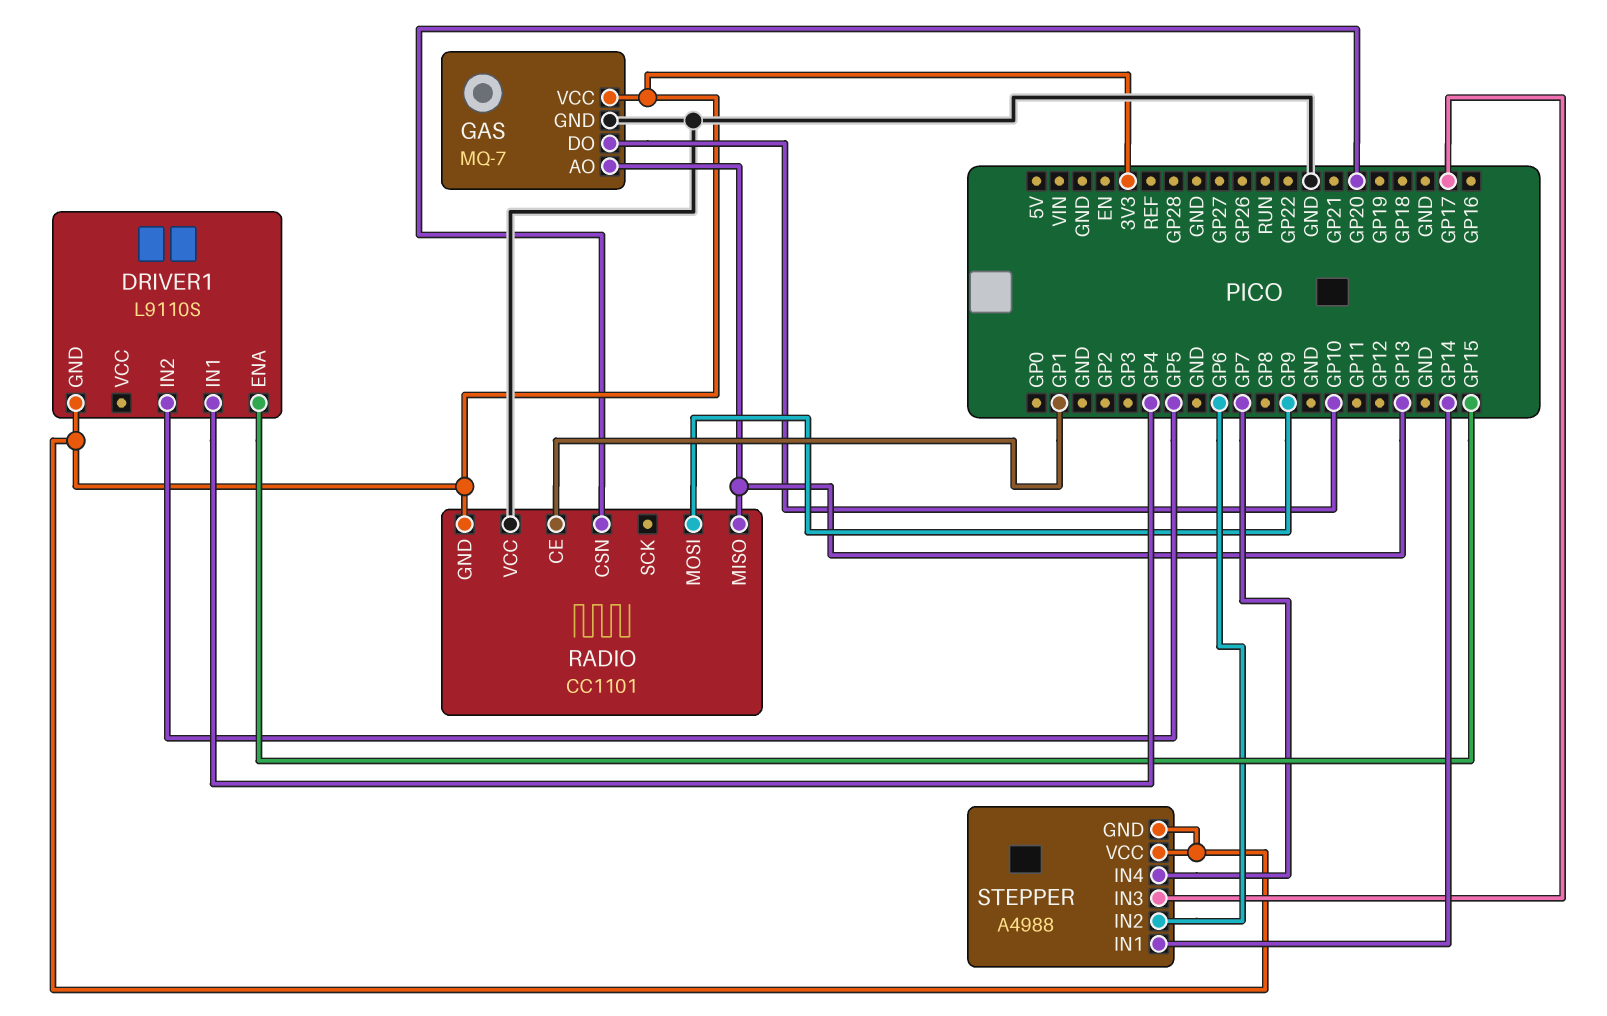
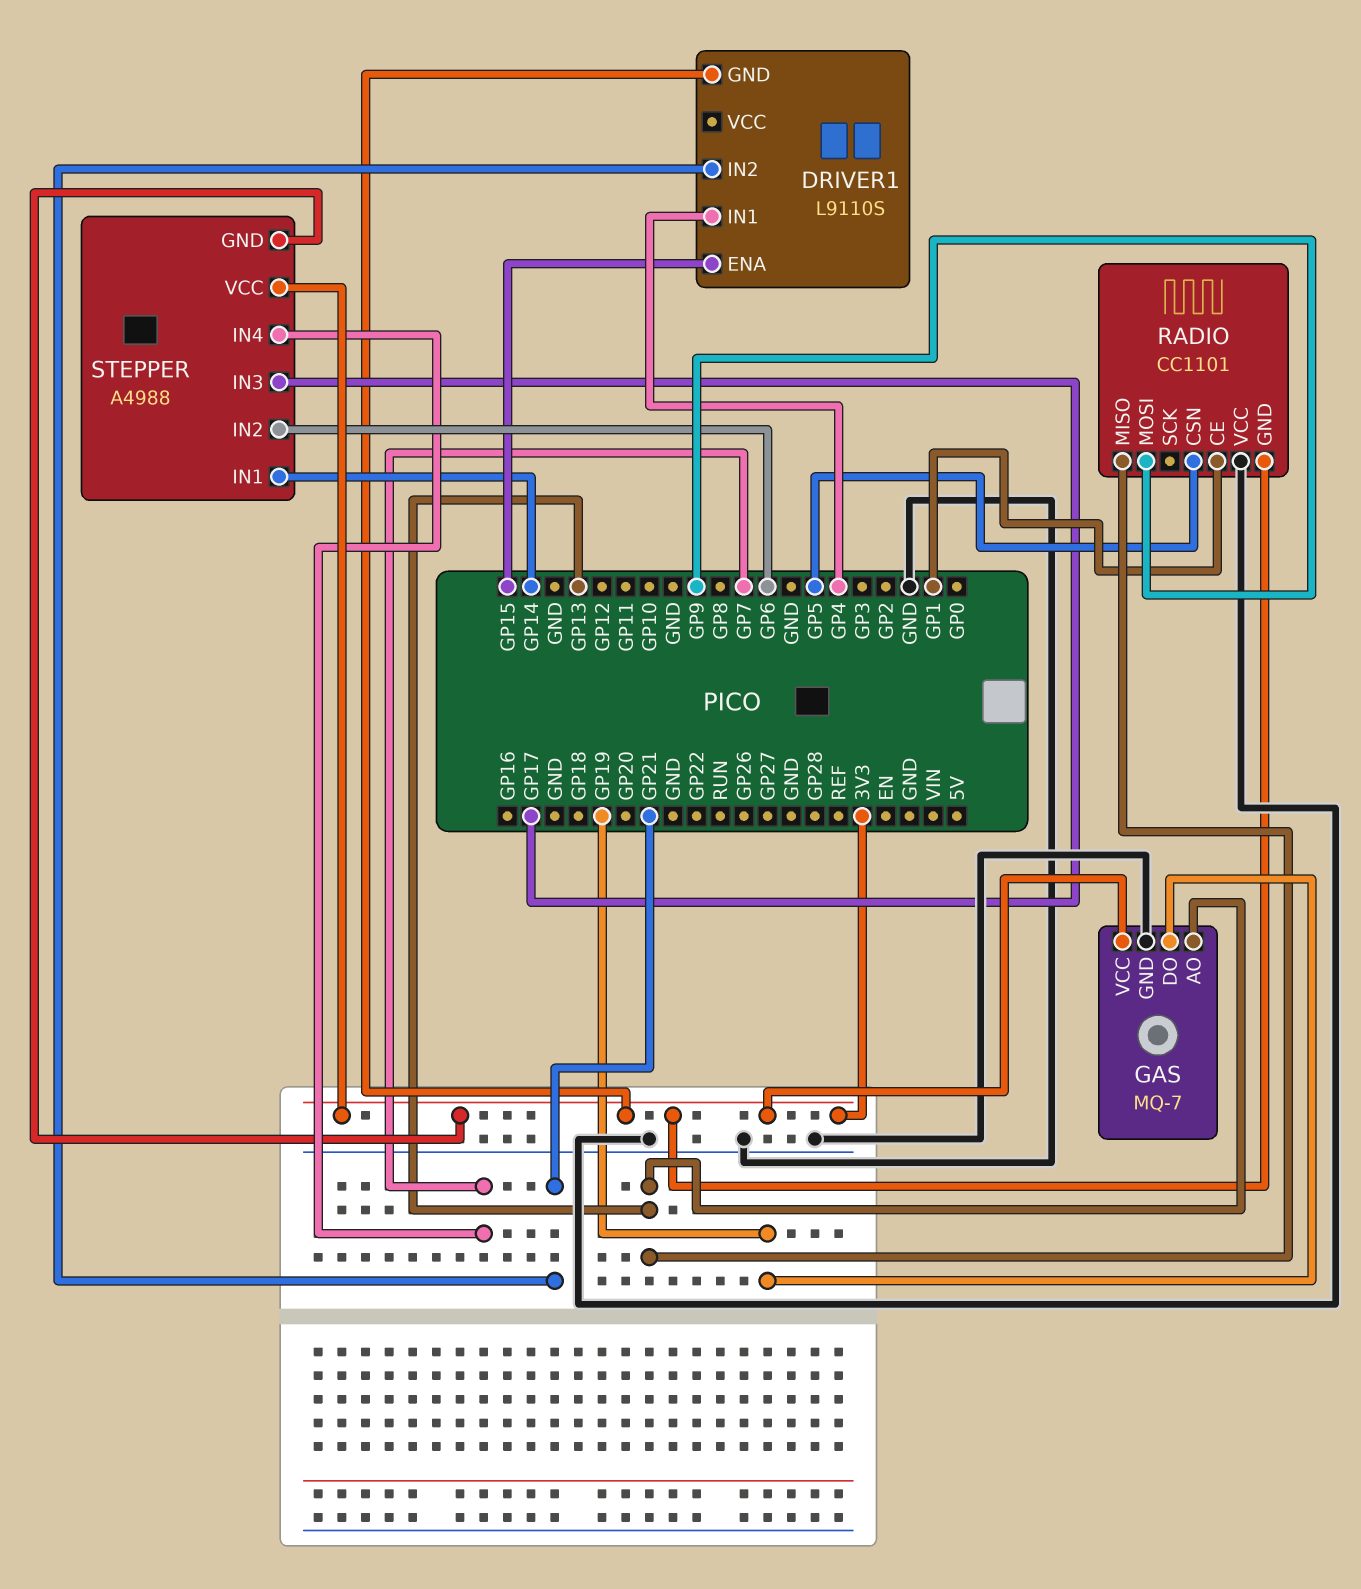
DRIVER1 pin IN2: GP5 -> GP21
GAS pin DO: GP10 -> GP19
RADIO pin CSN: GP20 -> GP5

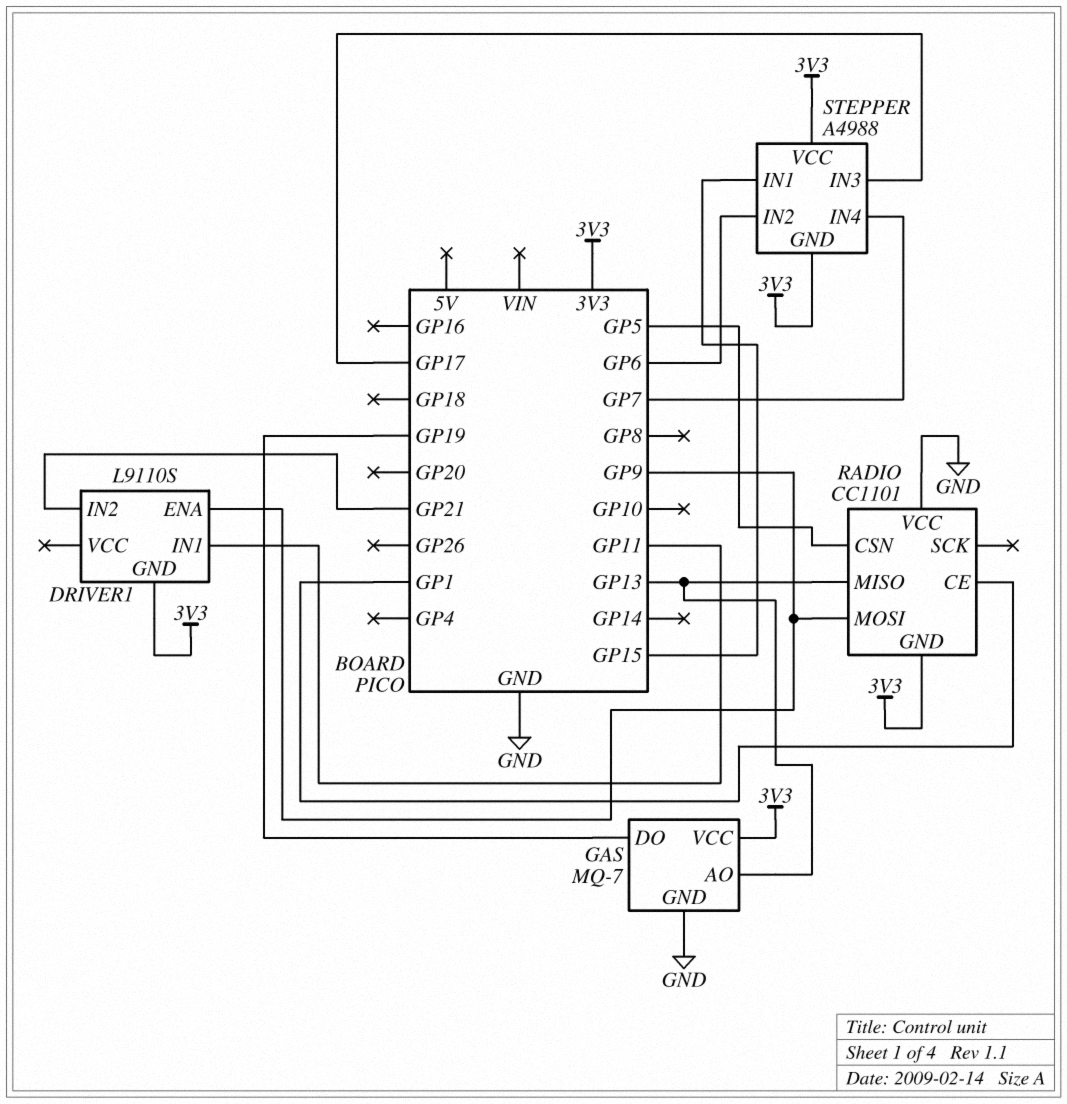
DRIVER1 pin ENA: GP15 -> GP9
DRIVER1 pin IN1: GP4 -> GP11
STEPPER pin IN1: GP14 -> GP15

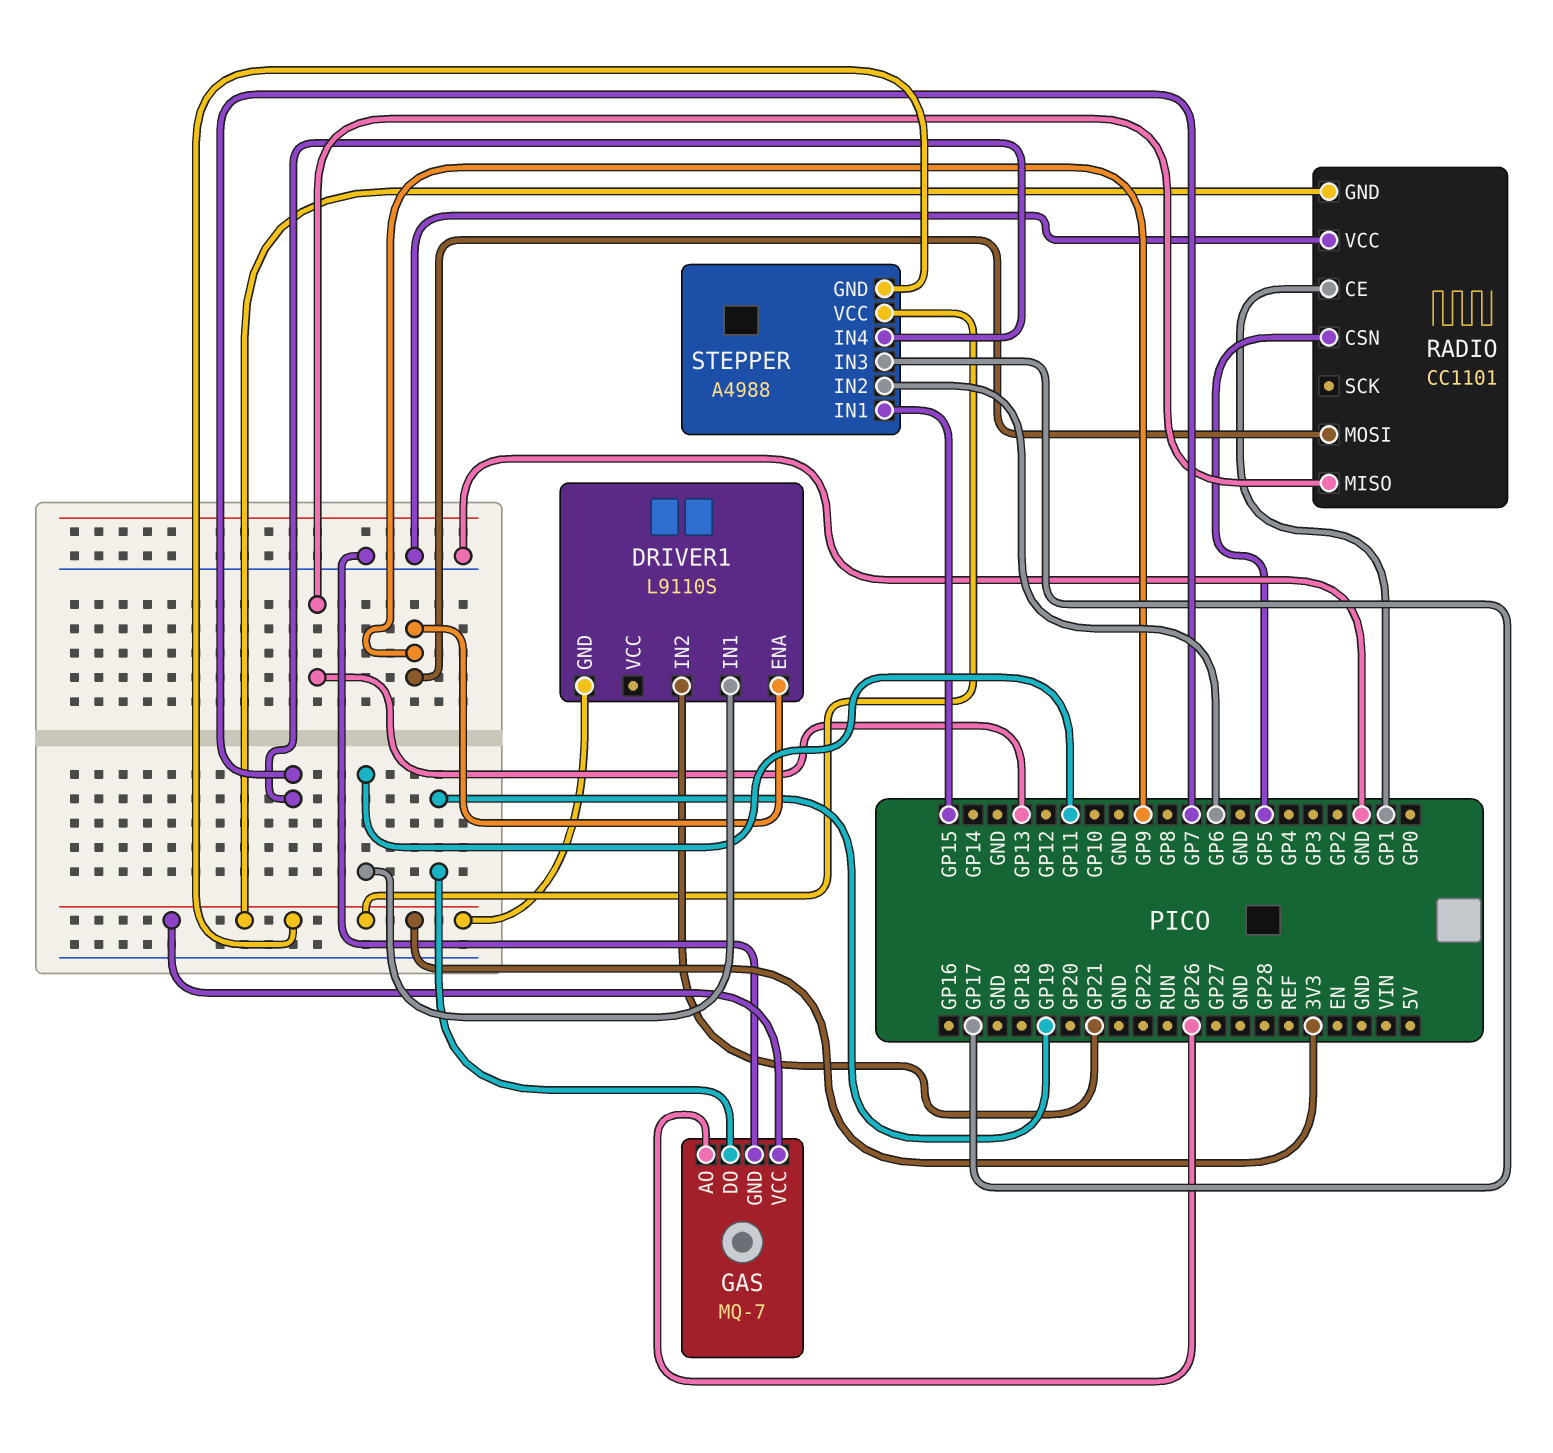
GAS pin AO: GP13 -> GP26

